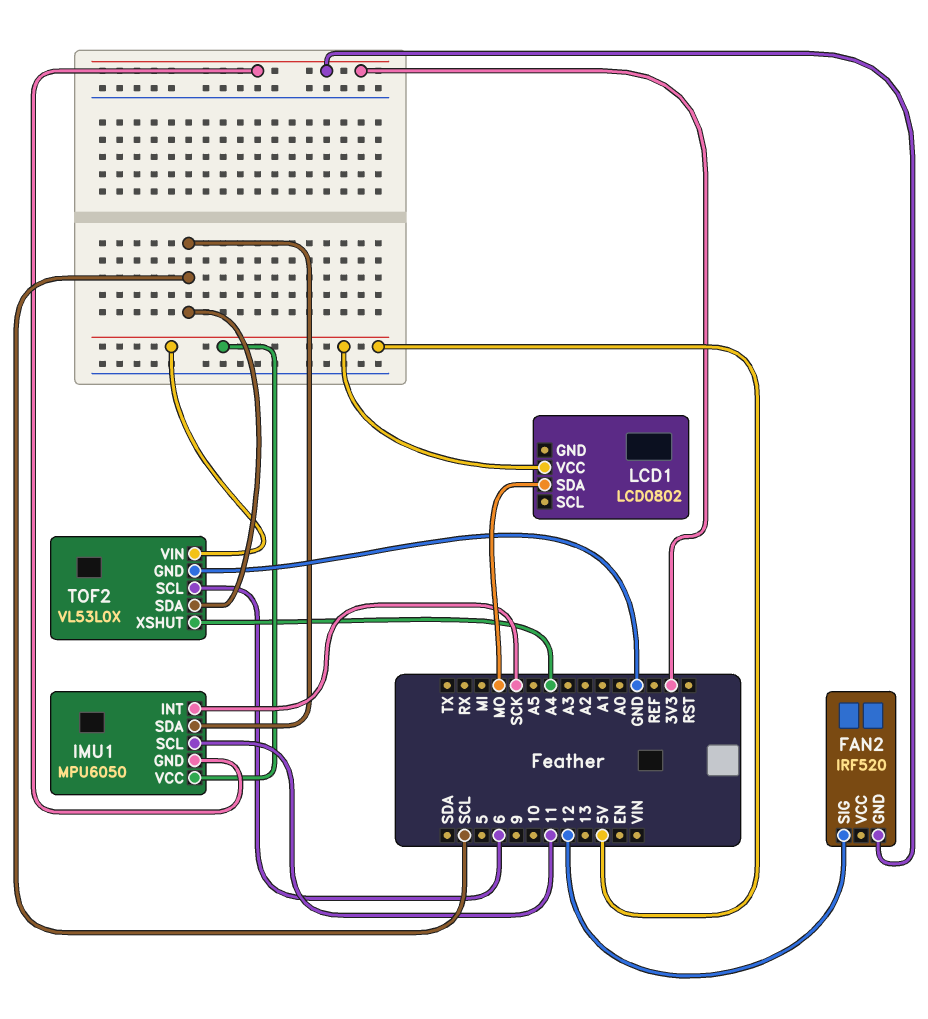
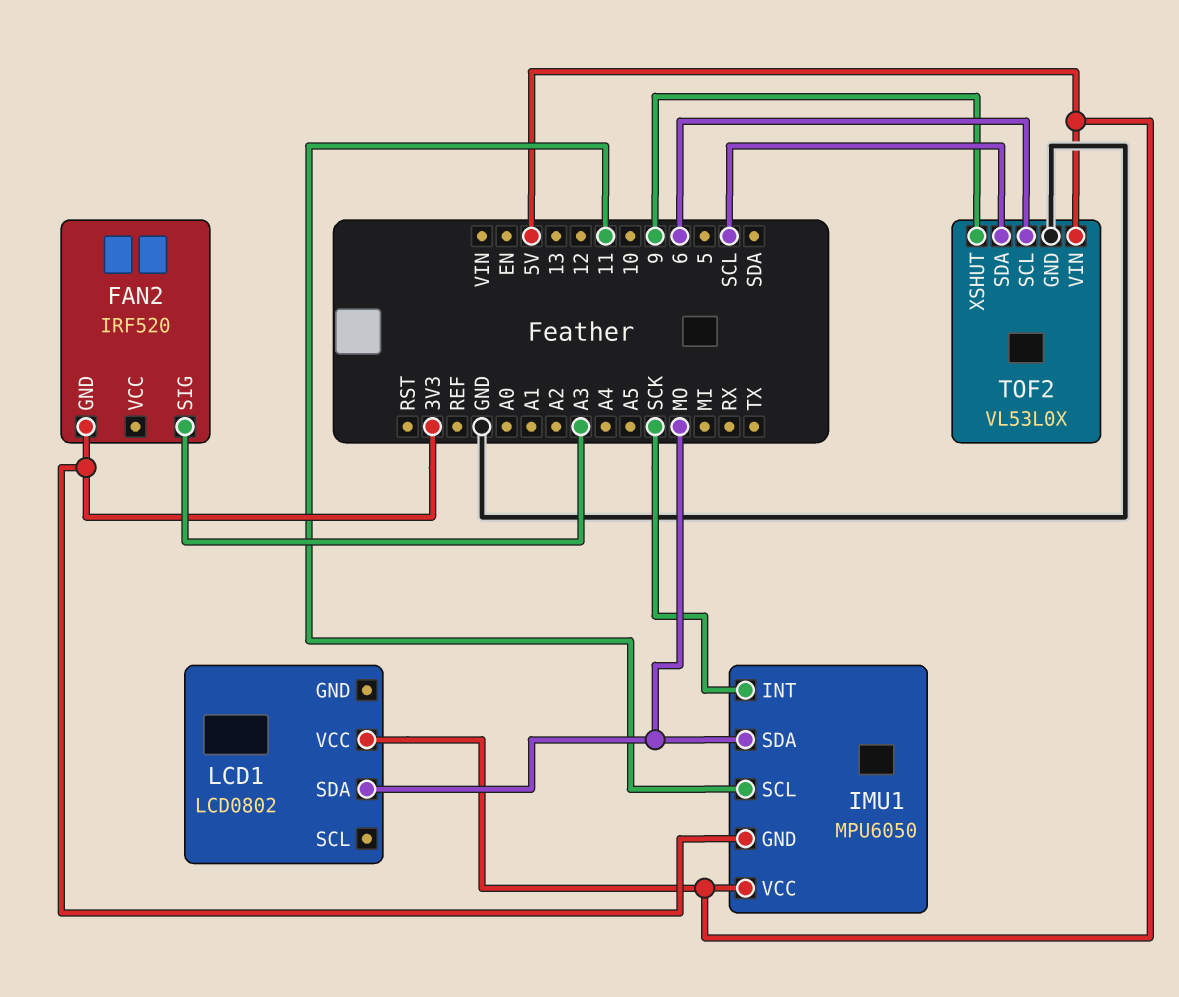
FAN2 pin SIG: 12 -> A3
IMU1 pin SDA: SCL -> MO
TOF2 pin XSHUT: A4 -> 9

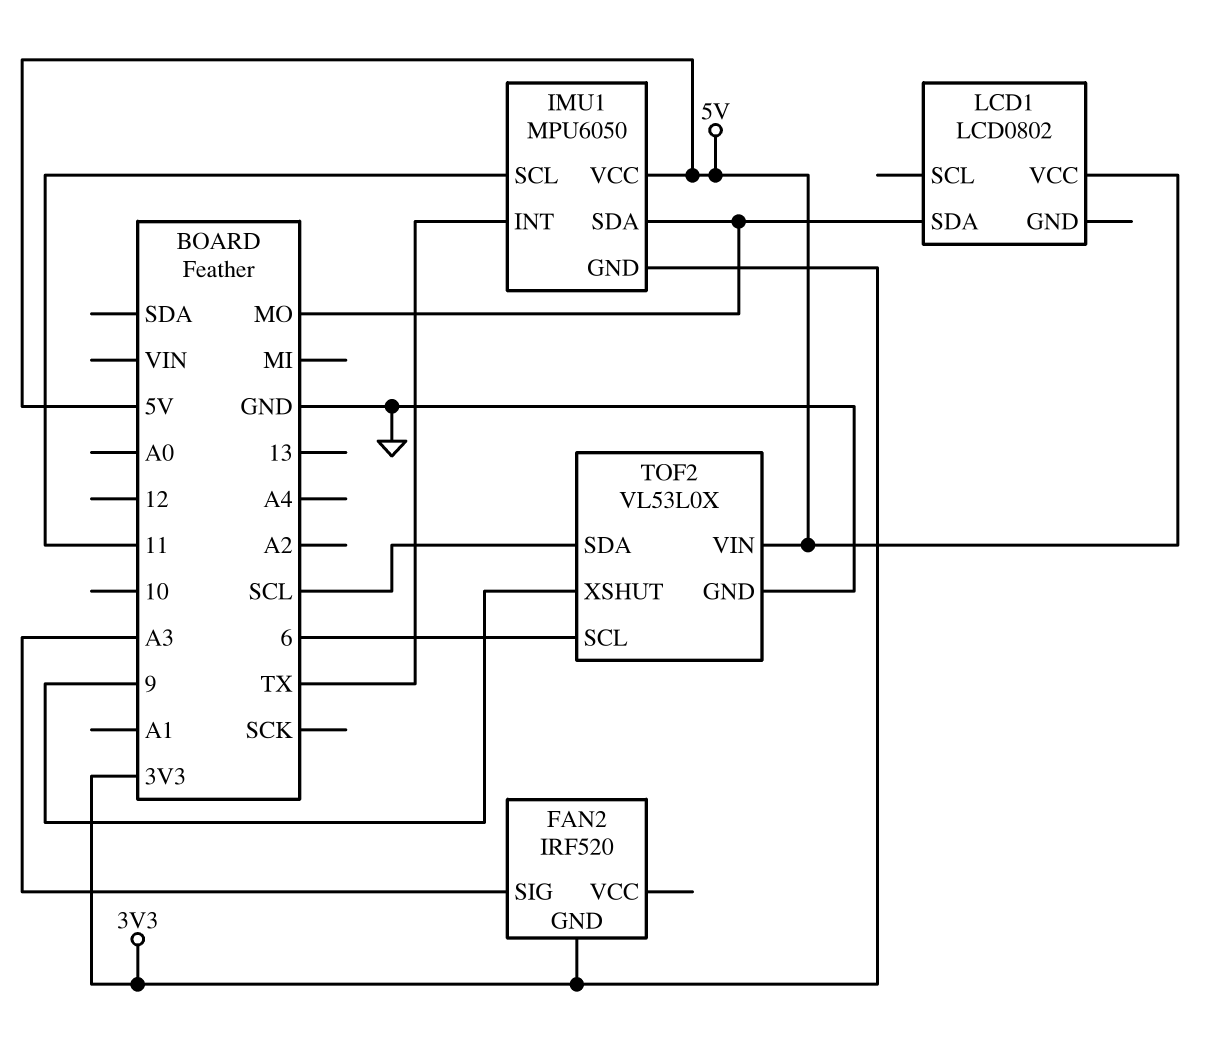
IMU1 pin INT: SCK -> TX

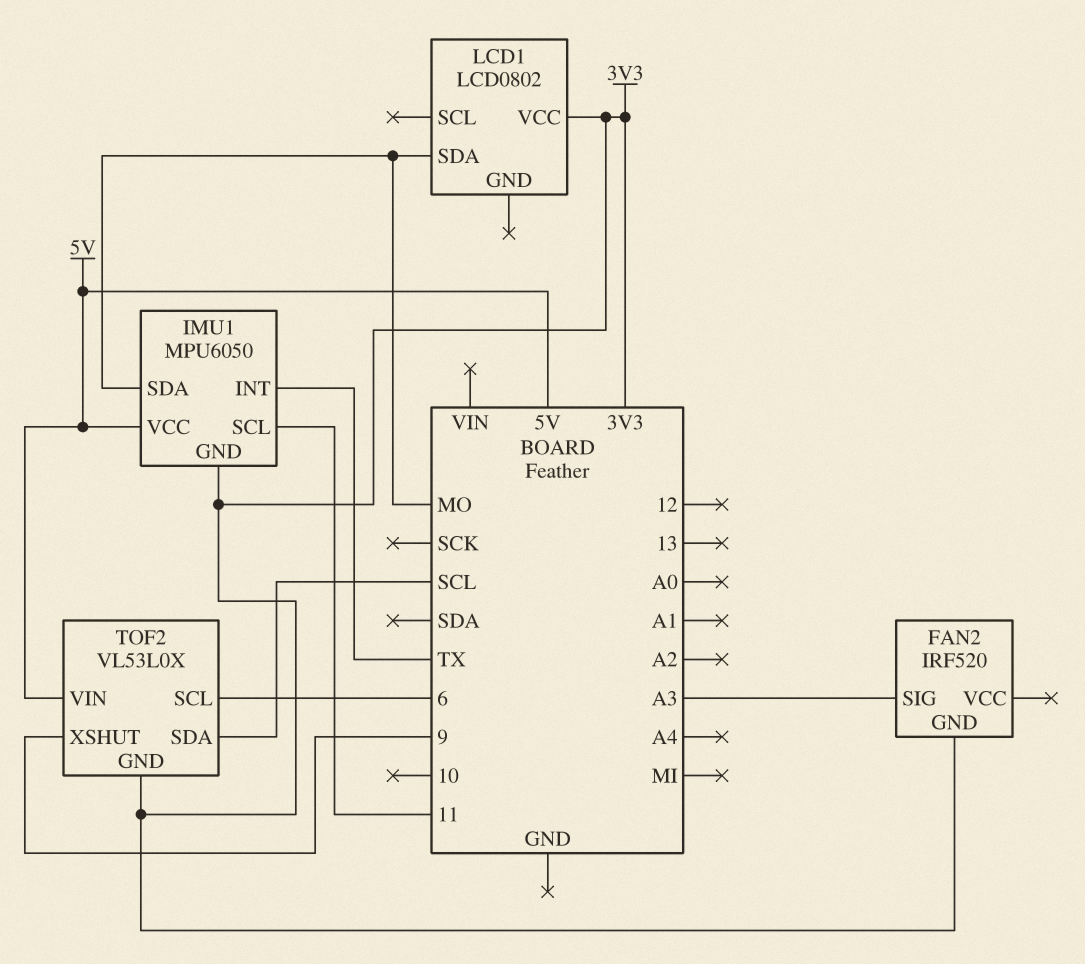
LCD1 pin VCC: 5V -> 3V3
TOF2 pin GND: GND -> 3V3

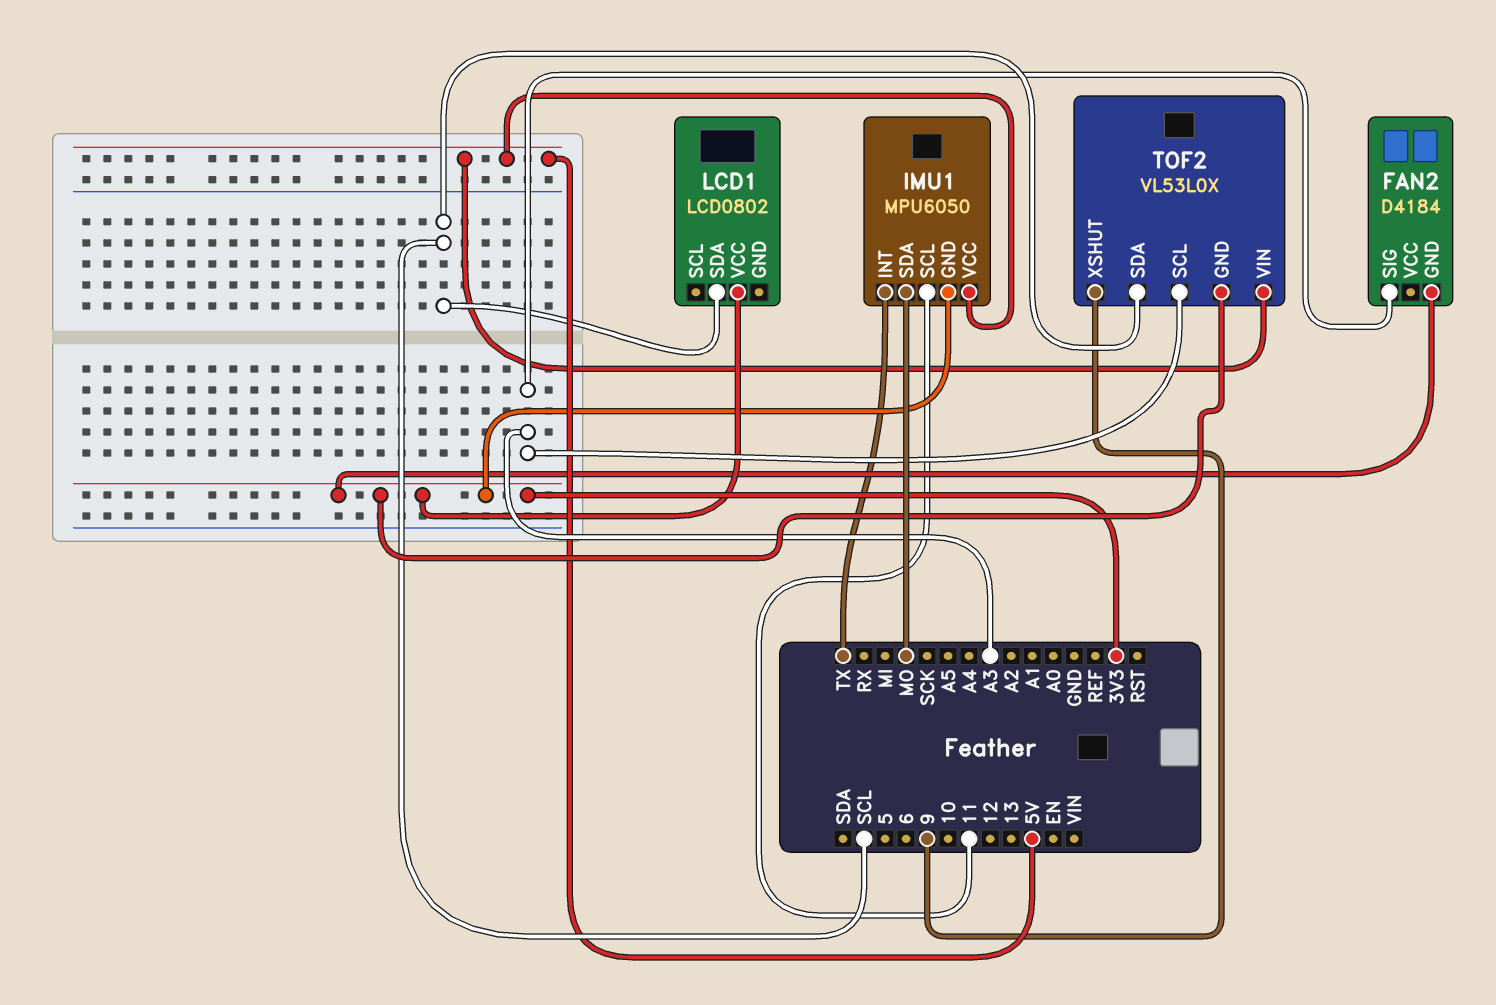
FAN2: IRF520 -> D4184
LCD1 pin SDA: MO -> SCL
TOF2 pin SCL: 6 -> A3

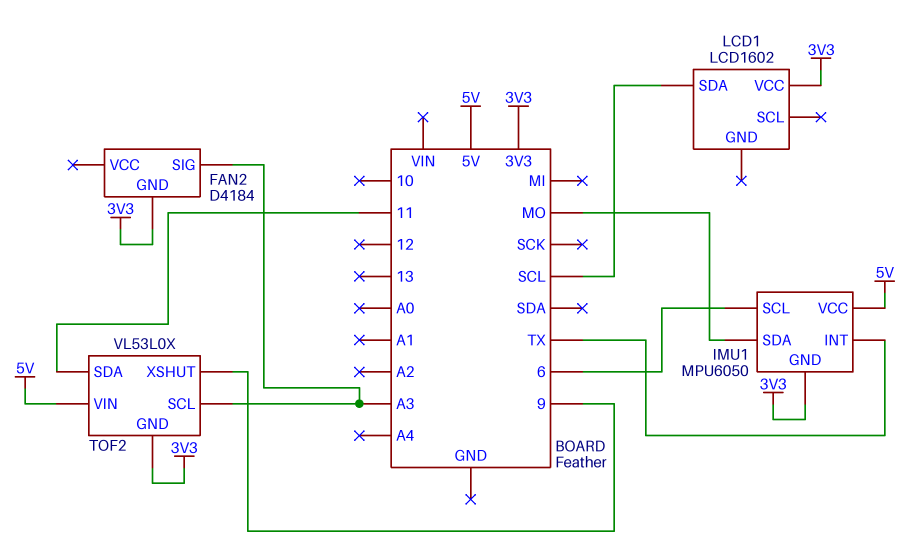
IMU1 pin SCL: 11 -> 6
LCD1: LCD0802 -> LCD1602
TOF2 pin SDA: SCL -> 11

